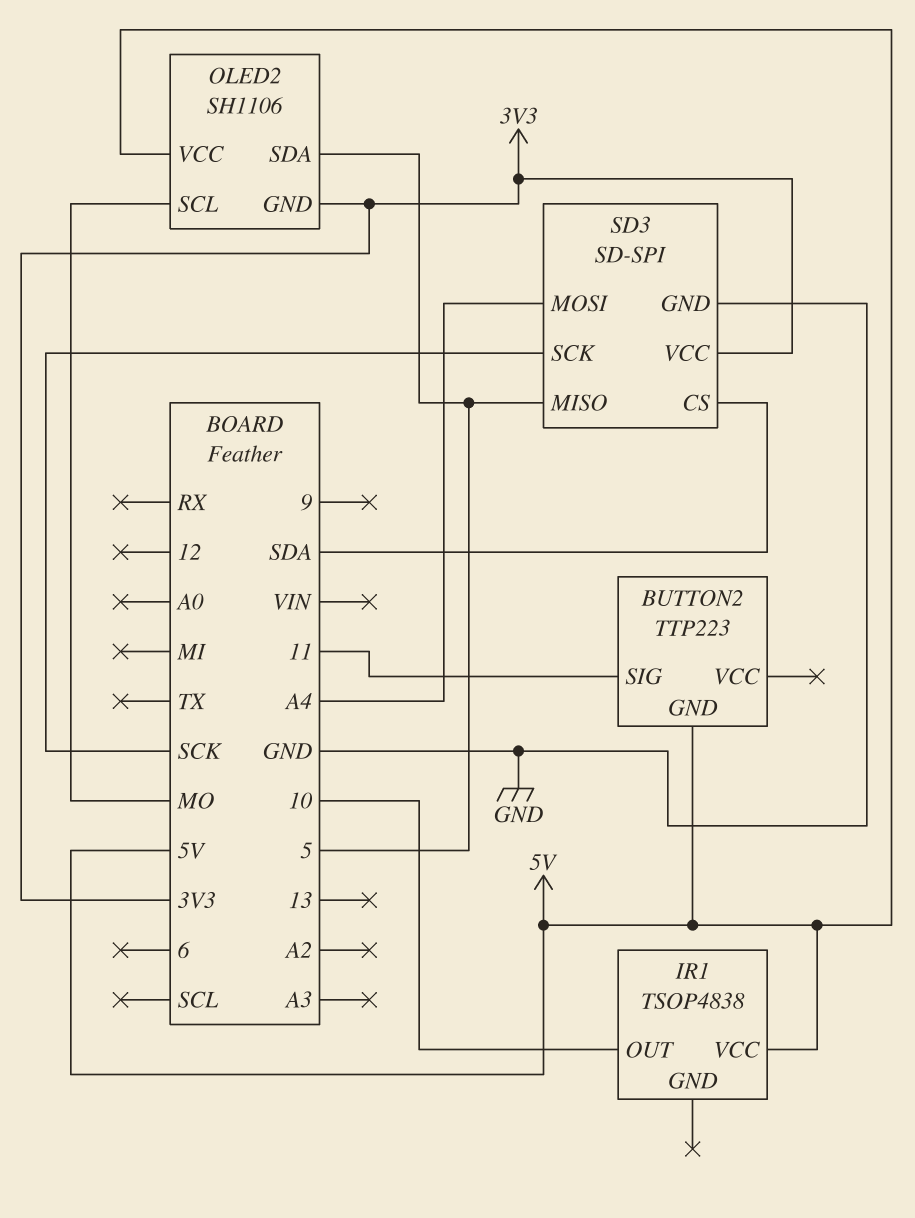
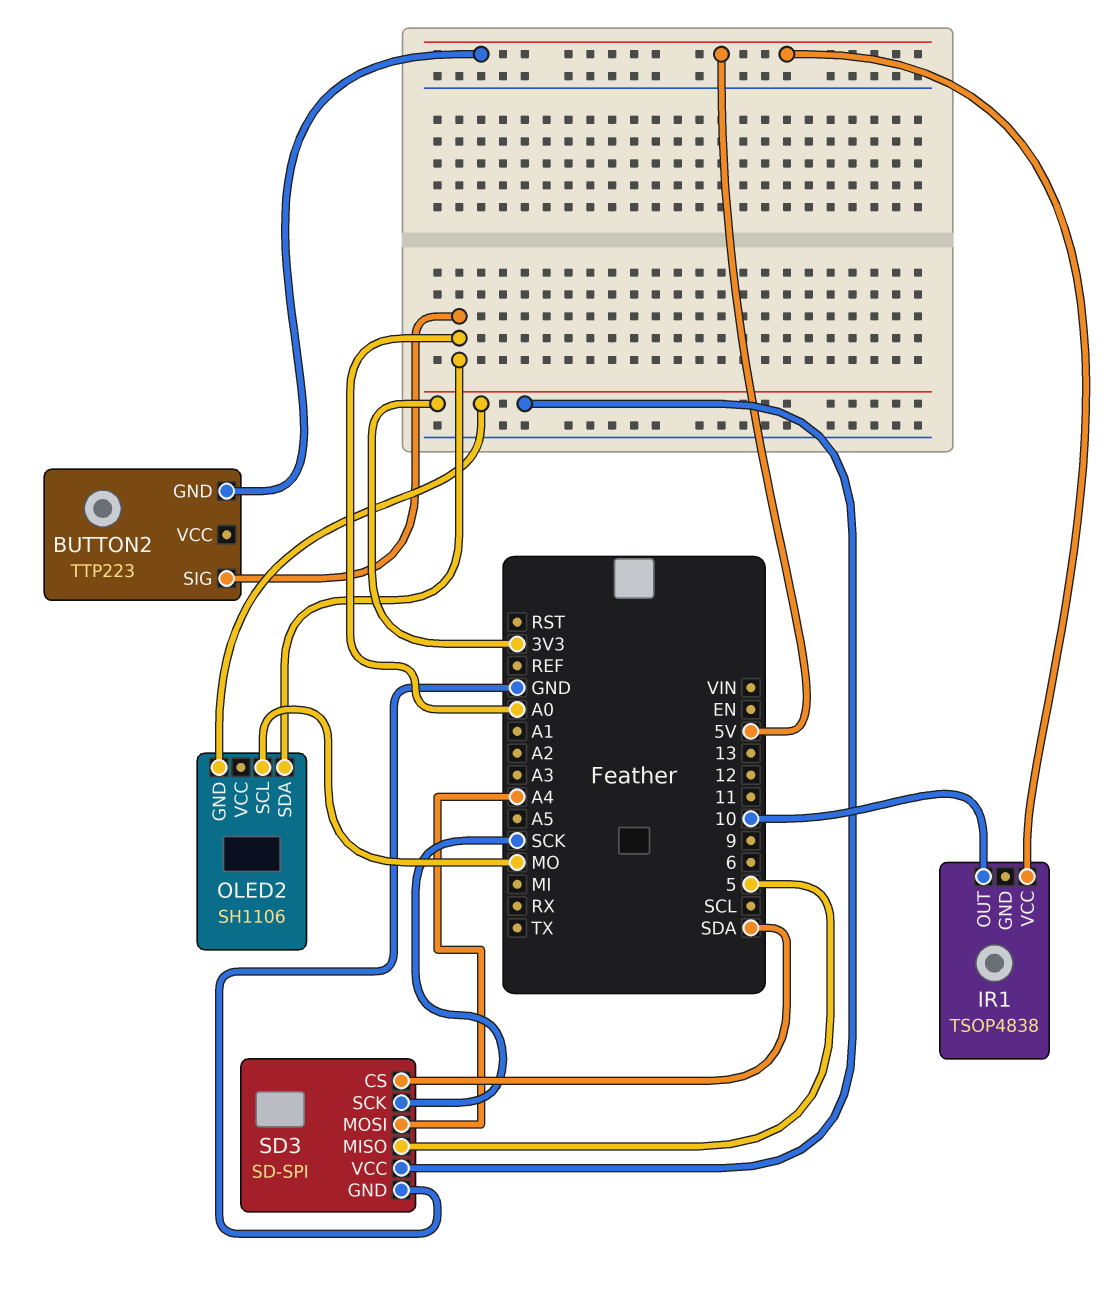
BUTTON2 pin SIG: 11 -> A0
OLED2 pin SDA: 5 -> A0
OLED2 pin VCC: 5V -> none

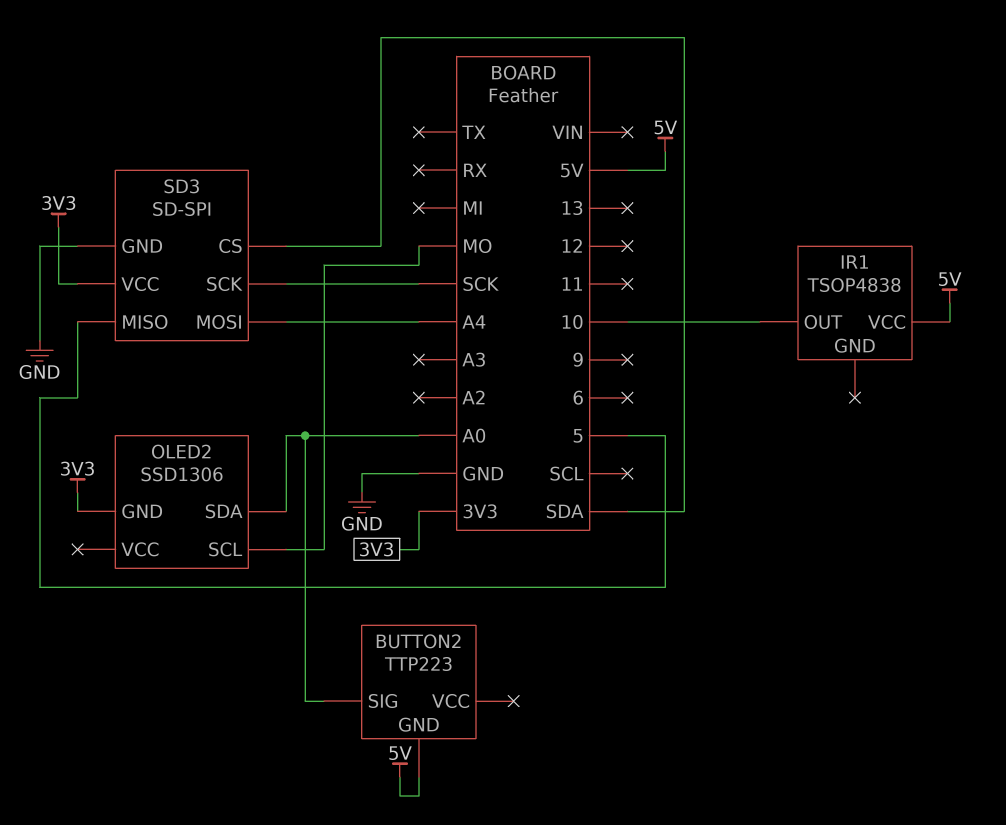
OLED2: SH1106 -> SSD1306

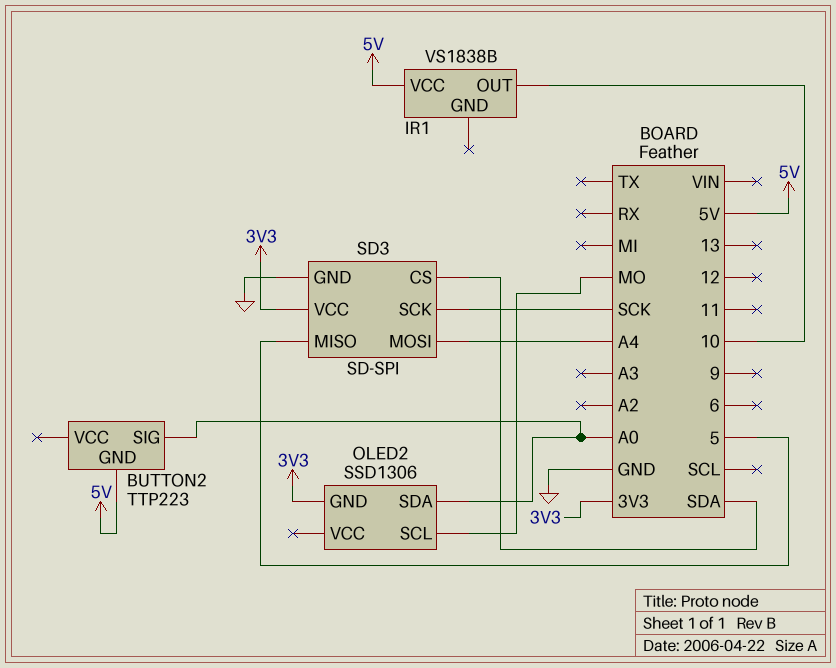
IR1: TSOP4838 -> VS1838B

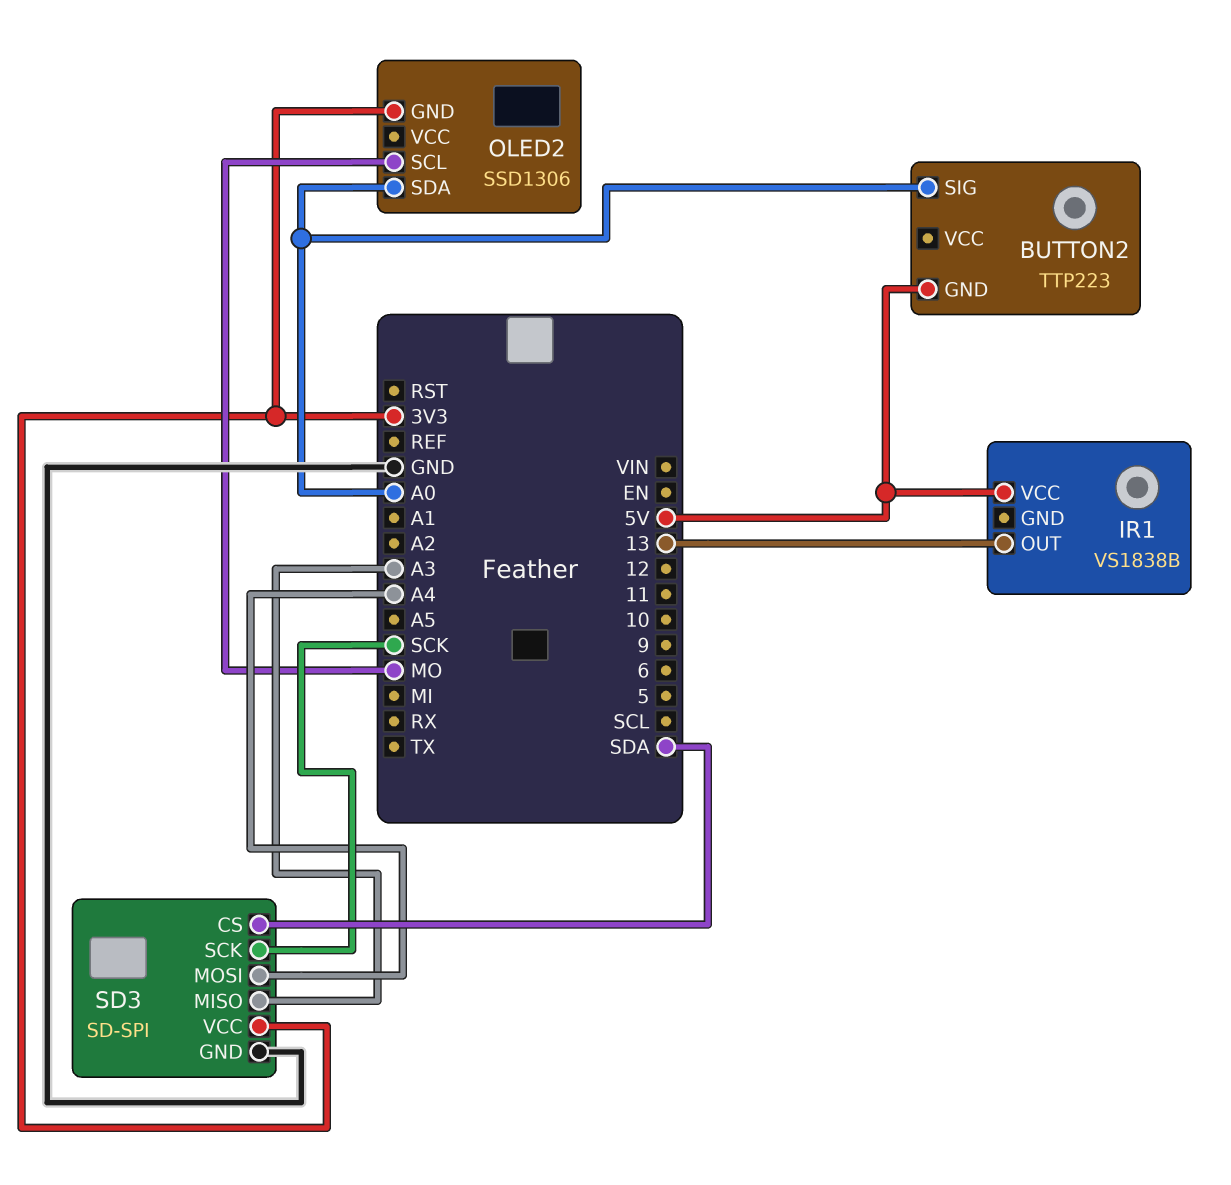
IR1 pin OUT: 10 -> 13
SD3 pin MISO: 5 -> A3

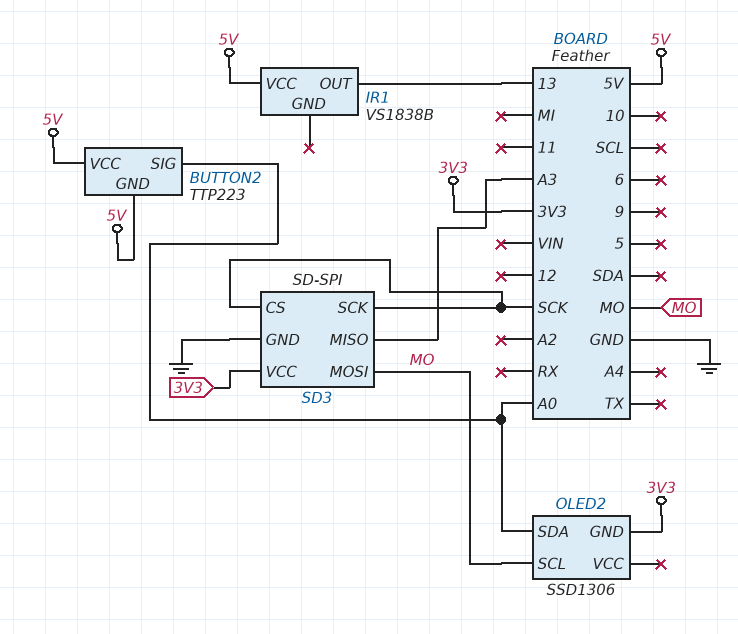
BUTTON2 pin VCC: none -> 5V
SD3 pin CS: SDA -> SCK
SD3 pin MOSI: A4 -> MO

